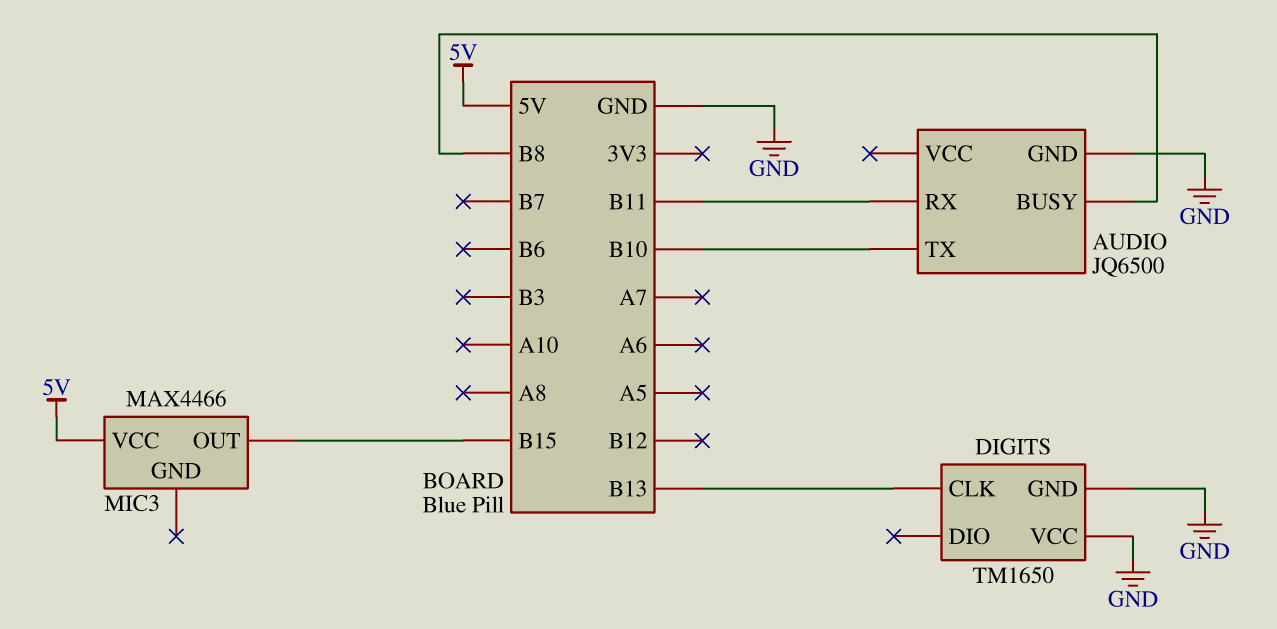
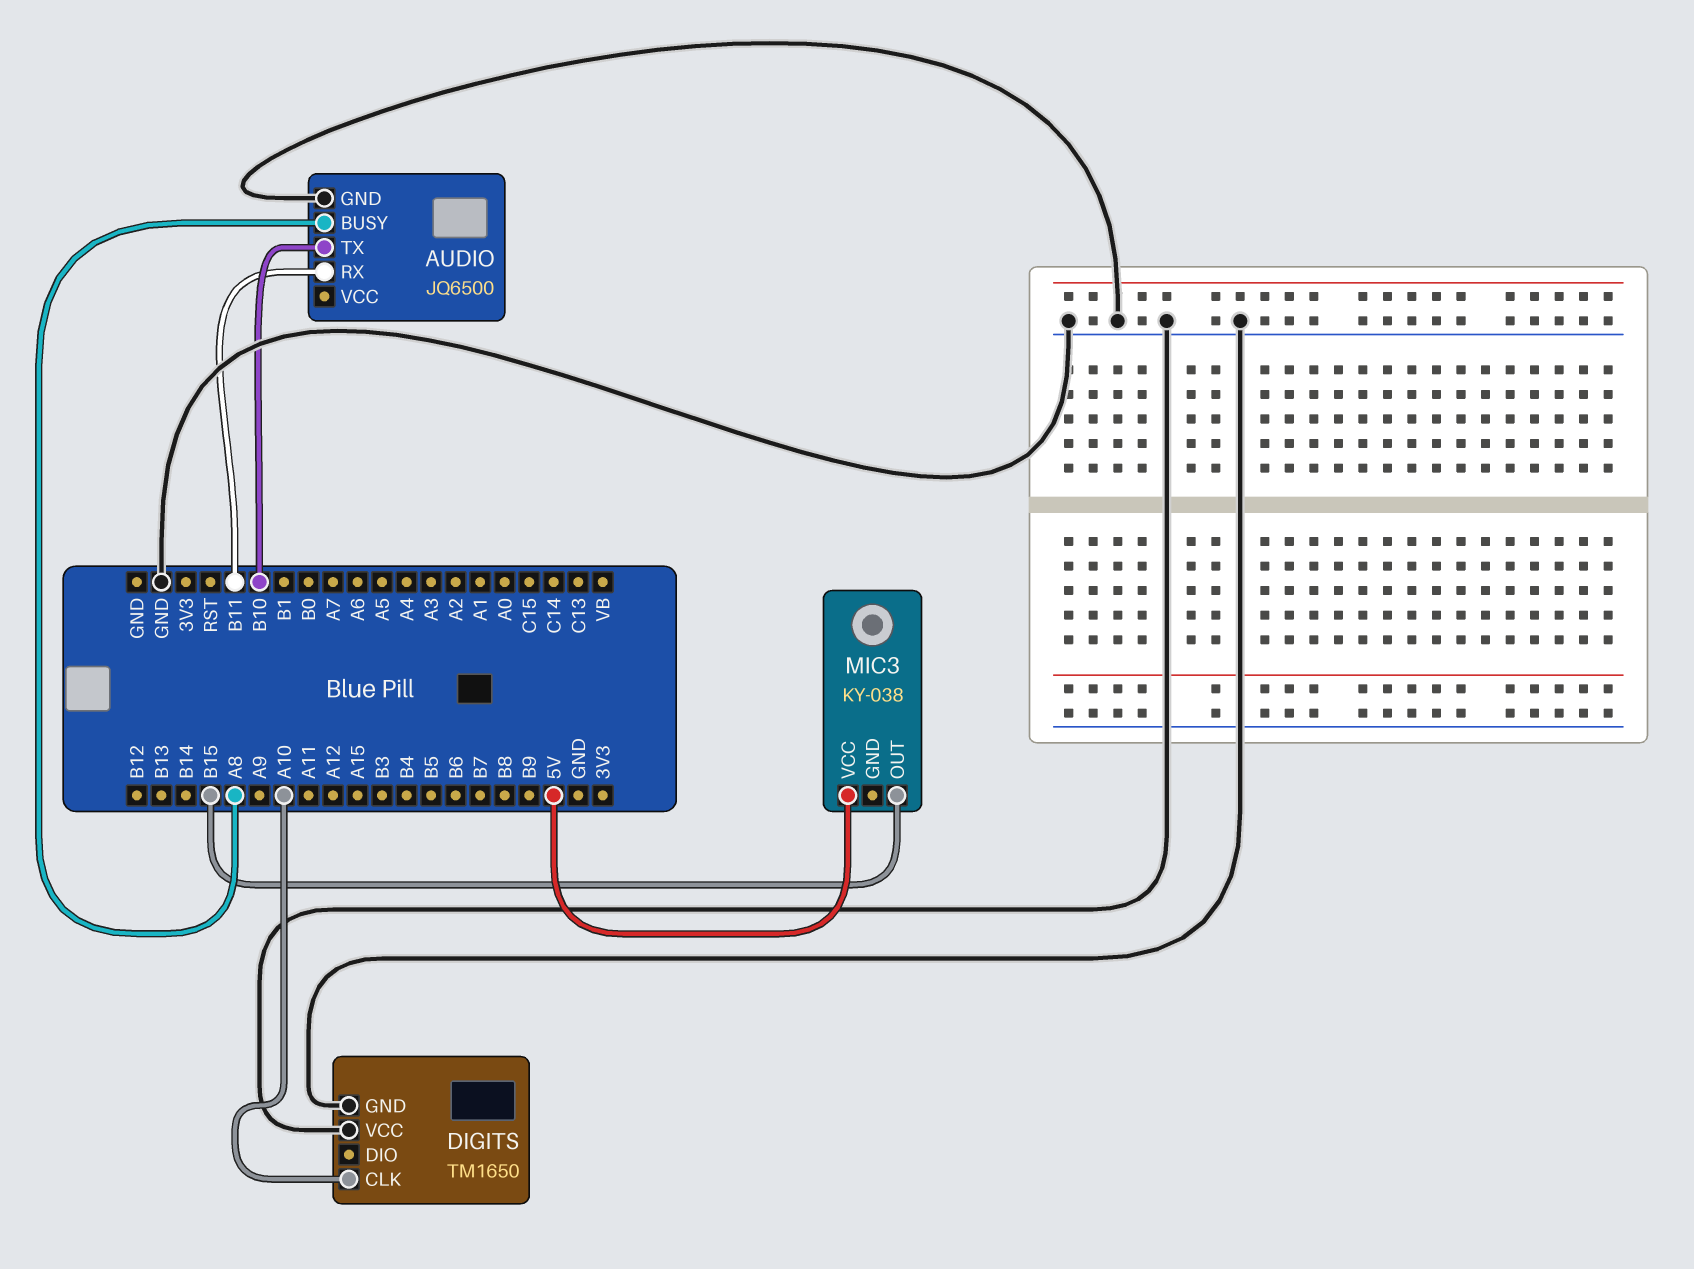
AUDIO pin BUSY: B8 -> A8
DIGITS pin CLK: B13 -> A10
MIC3: MAX4466 -> KY-038

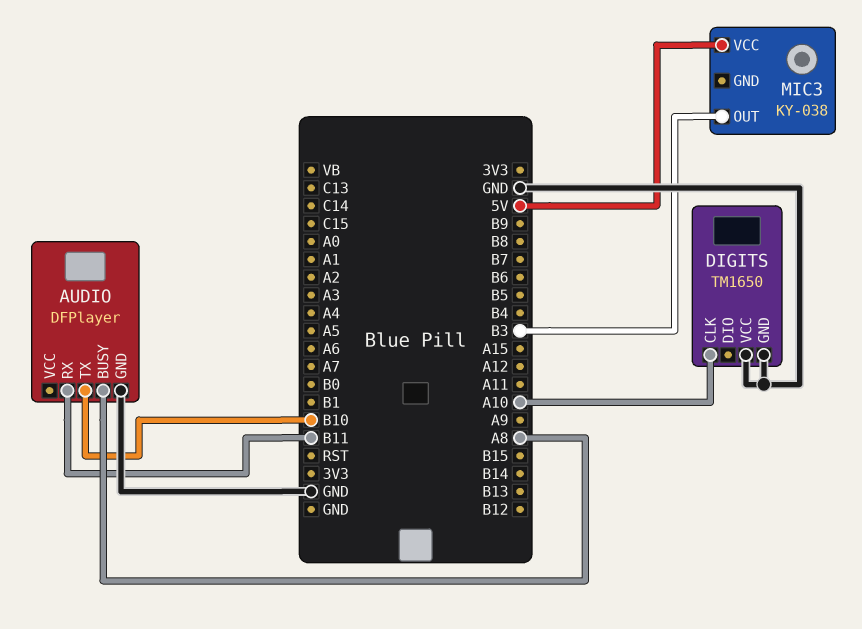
AUDIO: JQ6500 -> DFPlayer
MIC3 pin OUT: B15 -> B3

